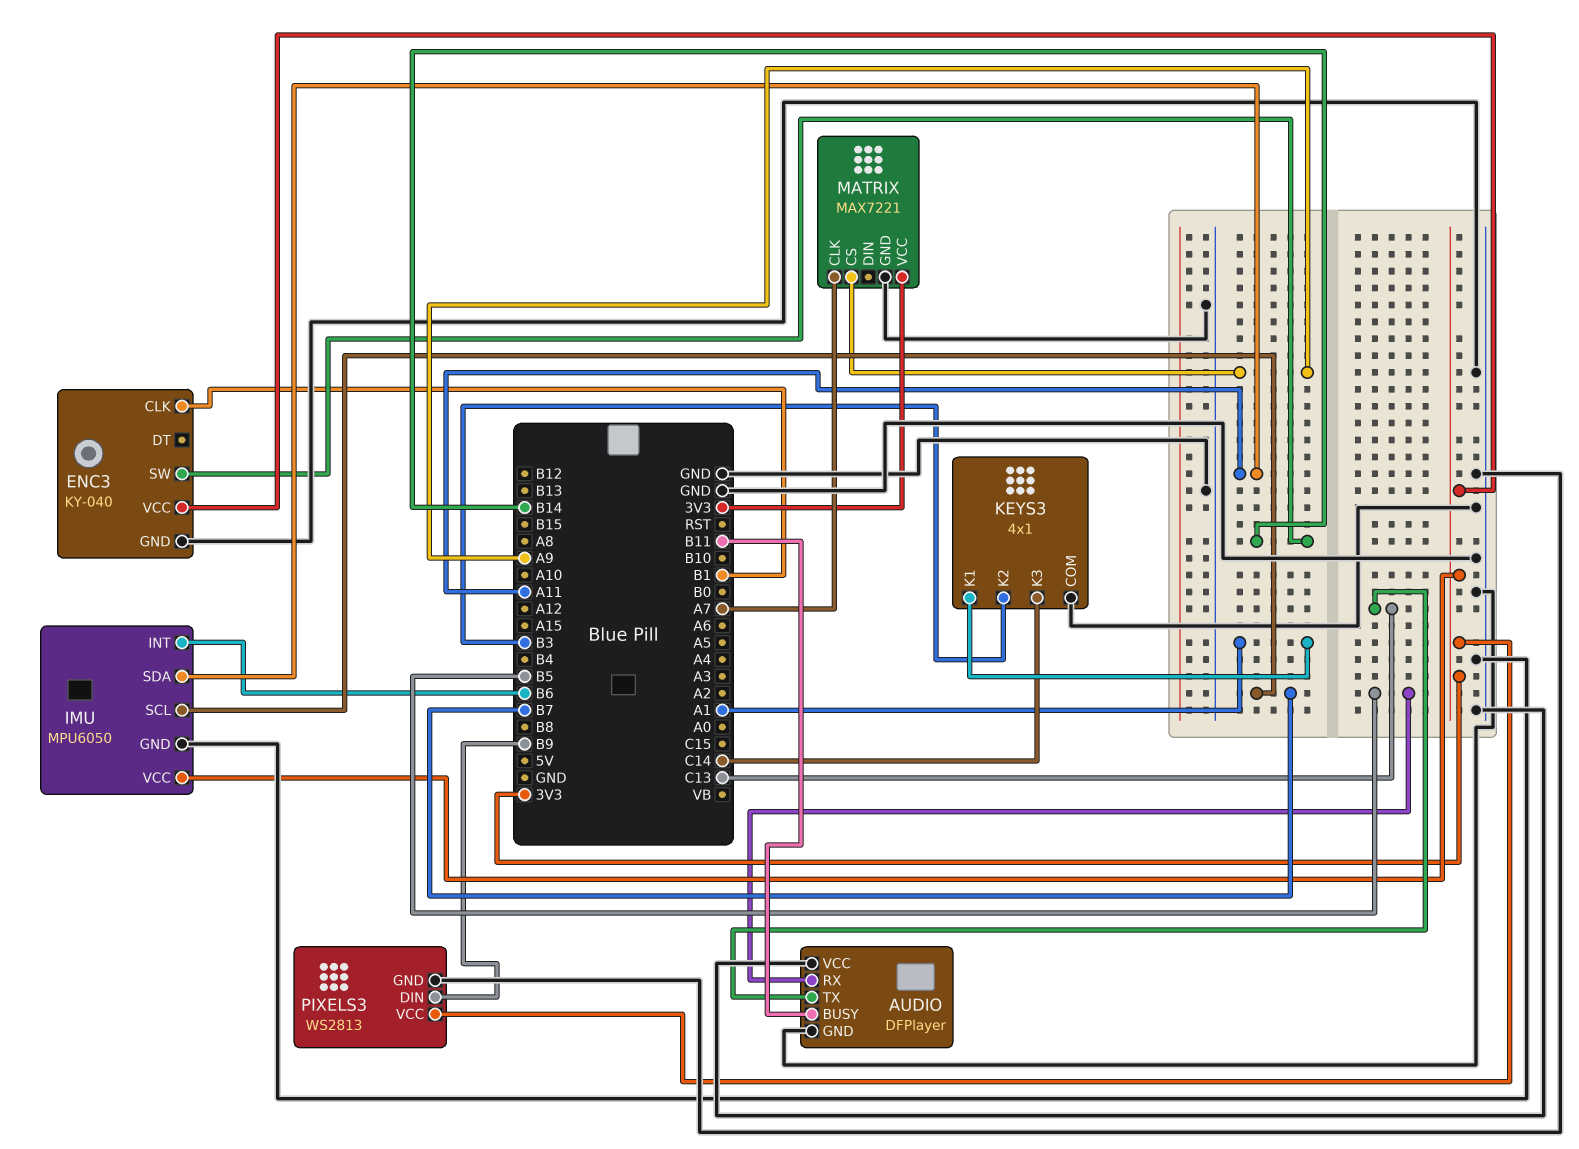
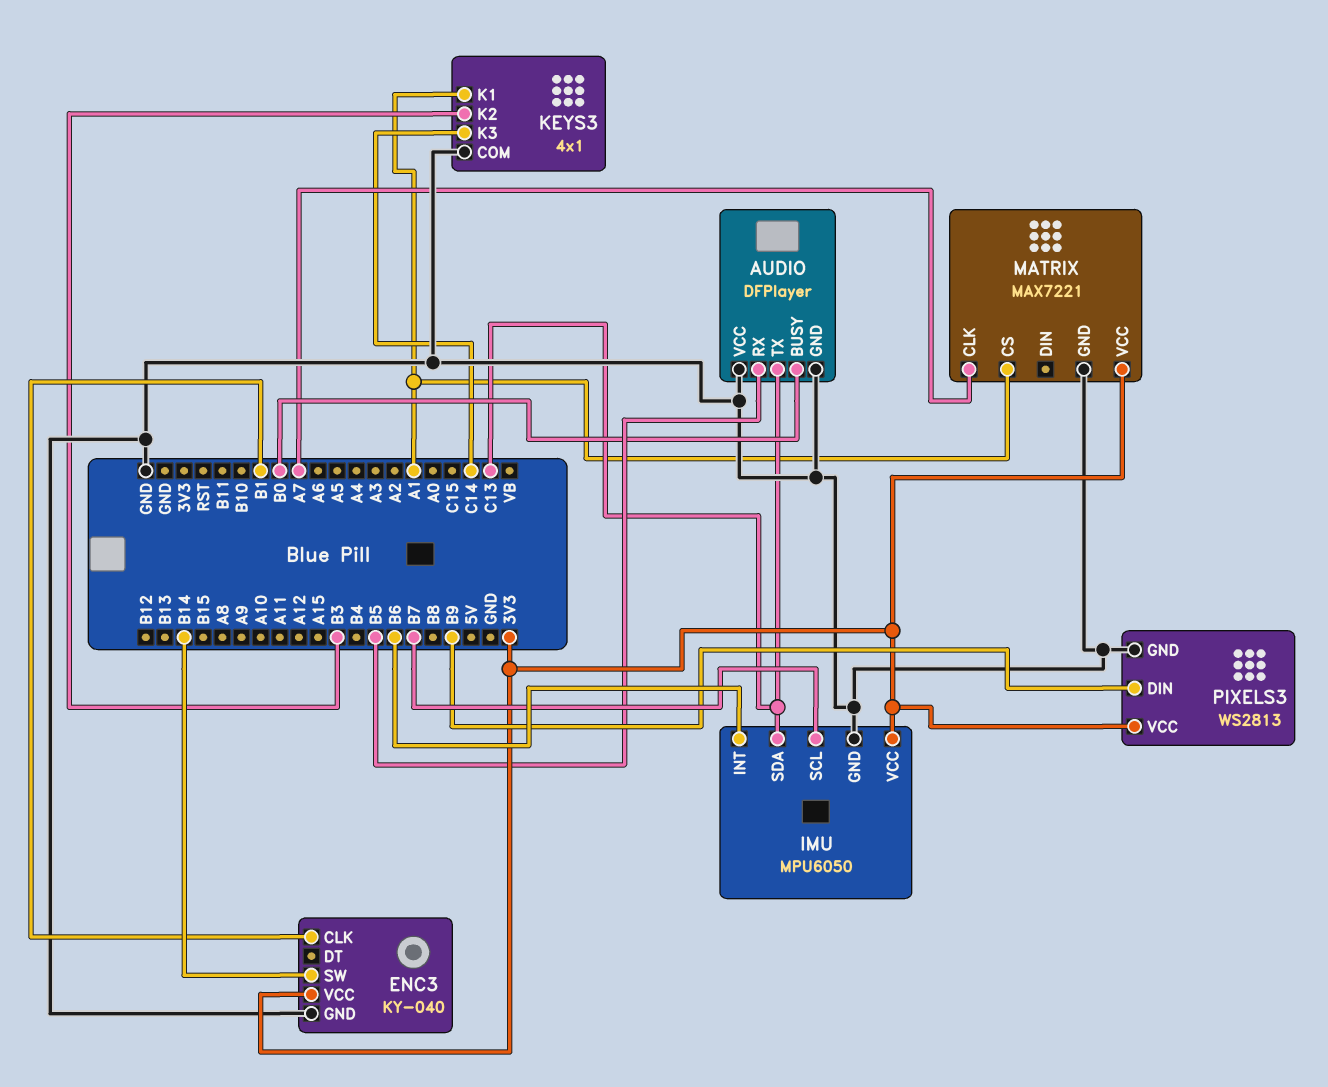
AUDIO pin BUSY: B11 -> B0
IMU pin SDA: A11 -> C13
MATRIX pin CS: A9 -> A1

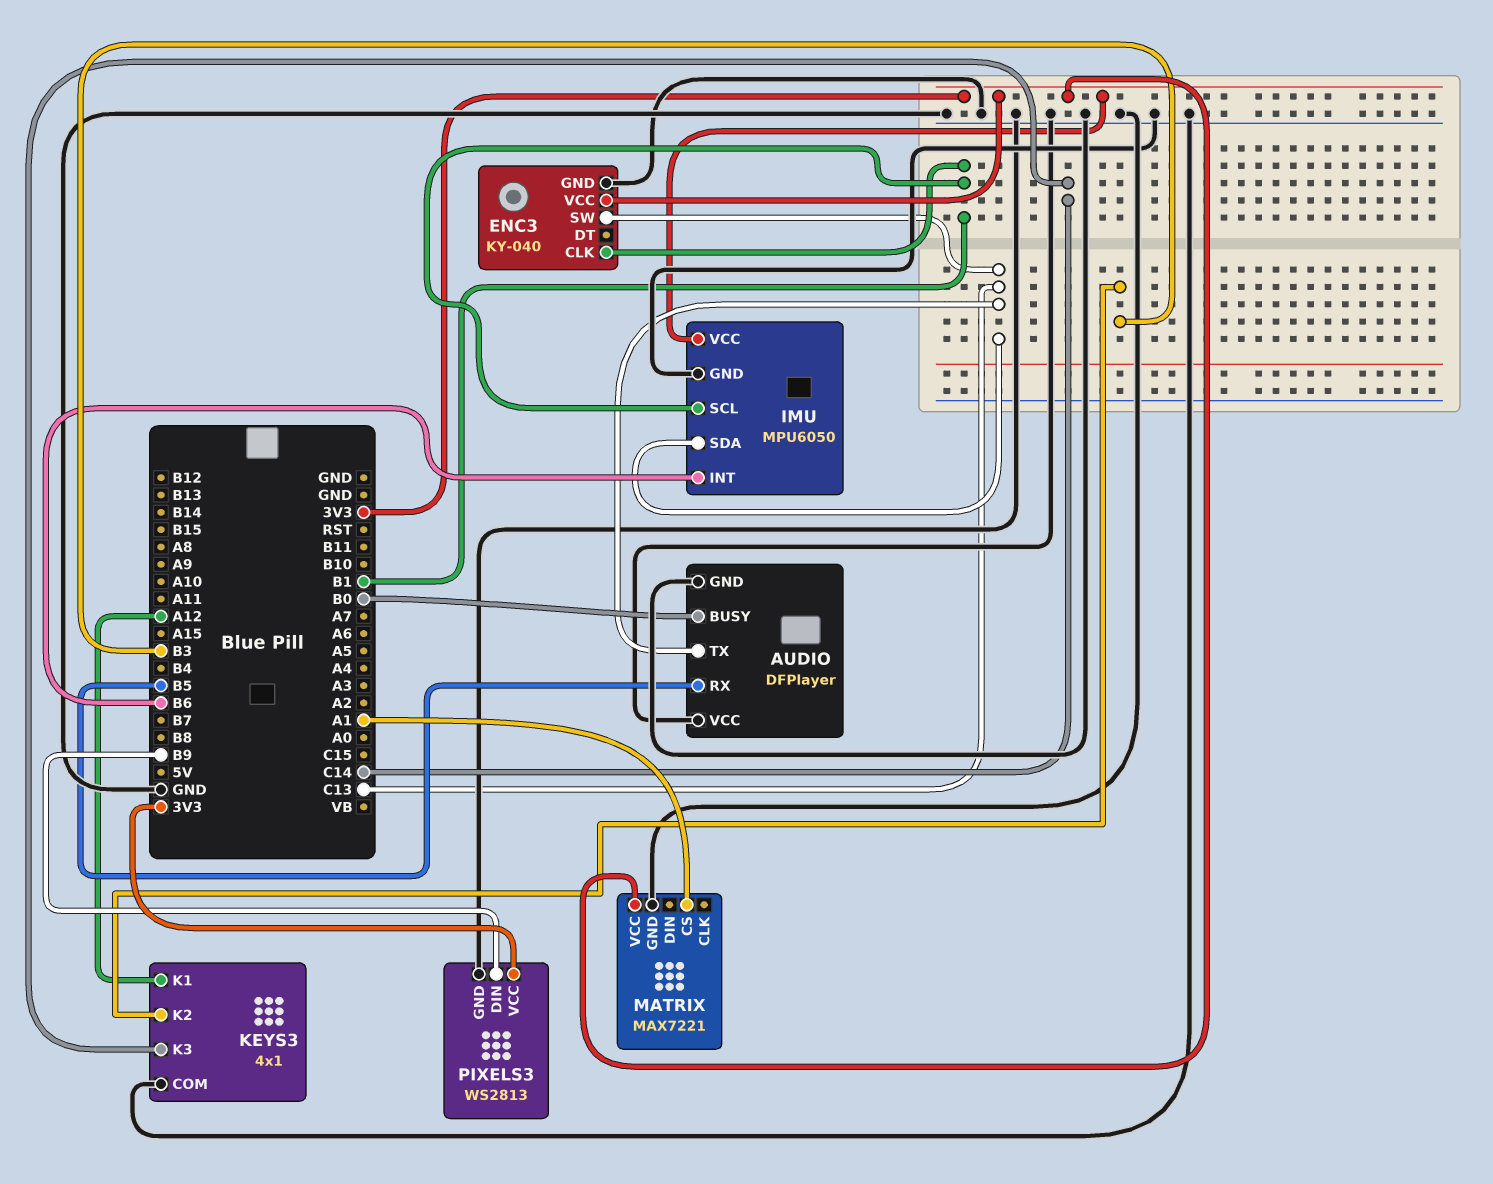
ENC3 pin SW: B14 -> C13
IMU pin SCL: B7 -> B1
KEYS3 pin K1: A1 -> A12
MATRIX pin CLK: A7 -> none

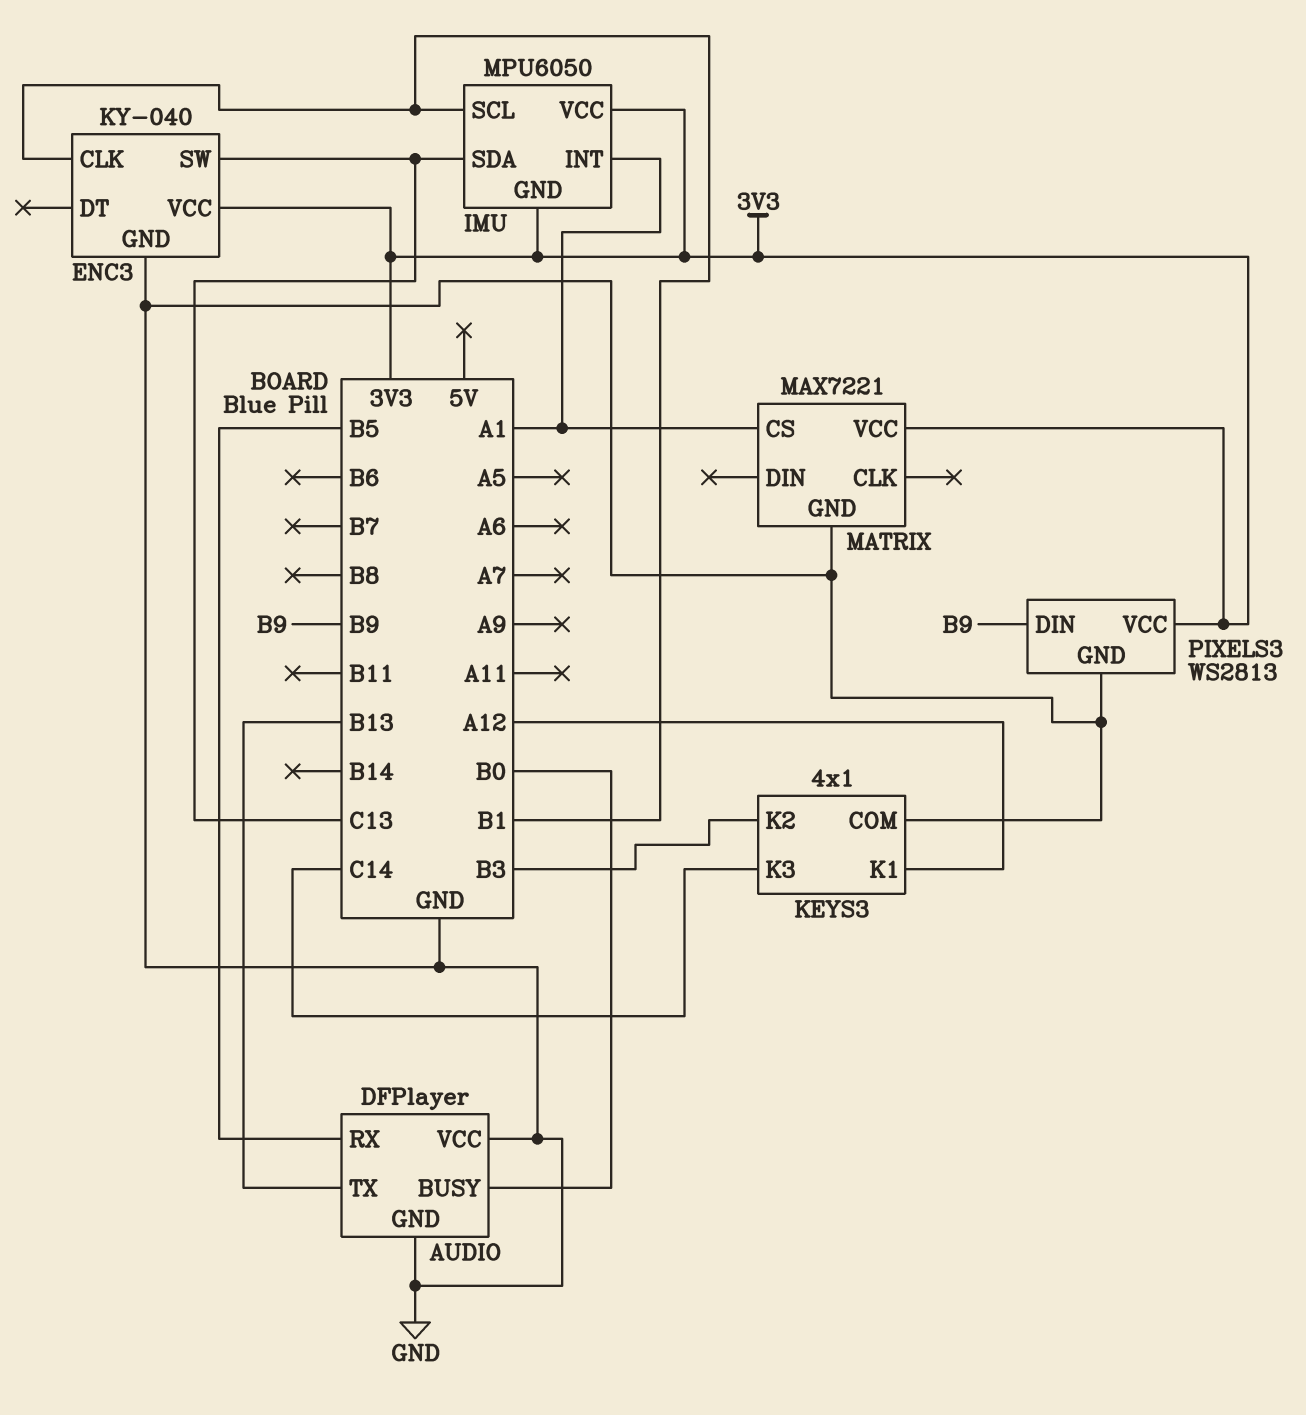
AUDIO pin TX: C13 -> B13
IMU pin GND: GND -> 3V3
IMU pin INT: B6 -> A1

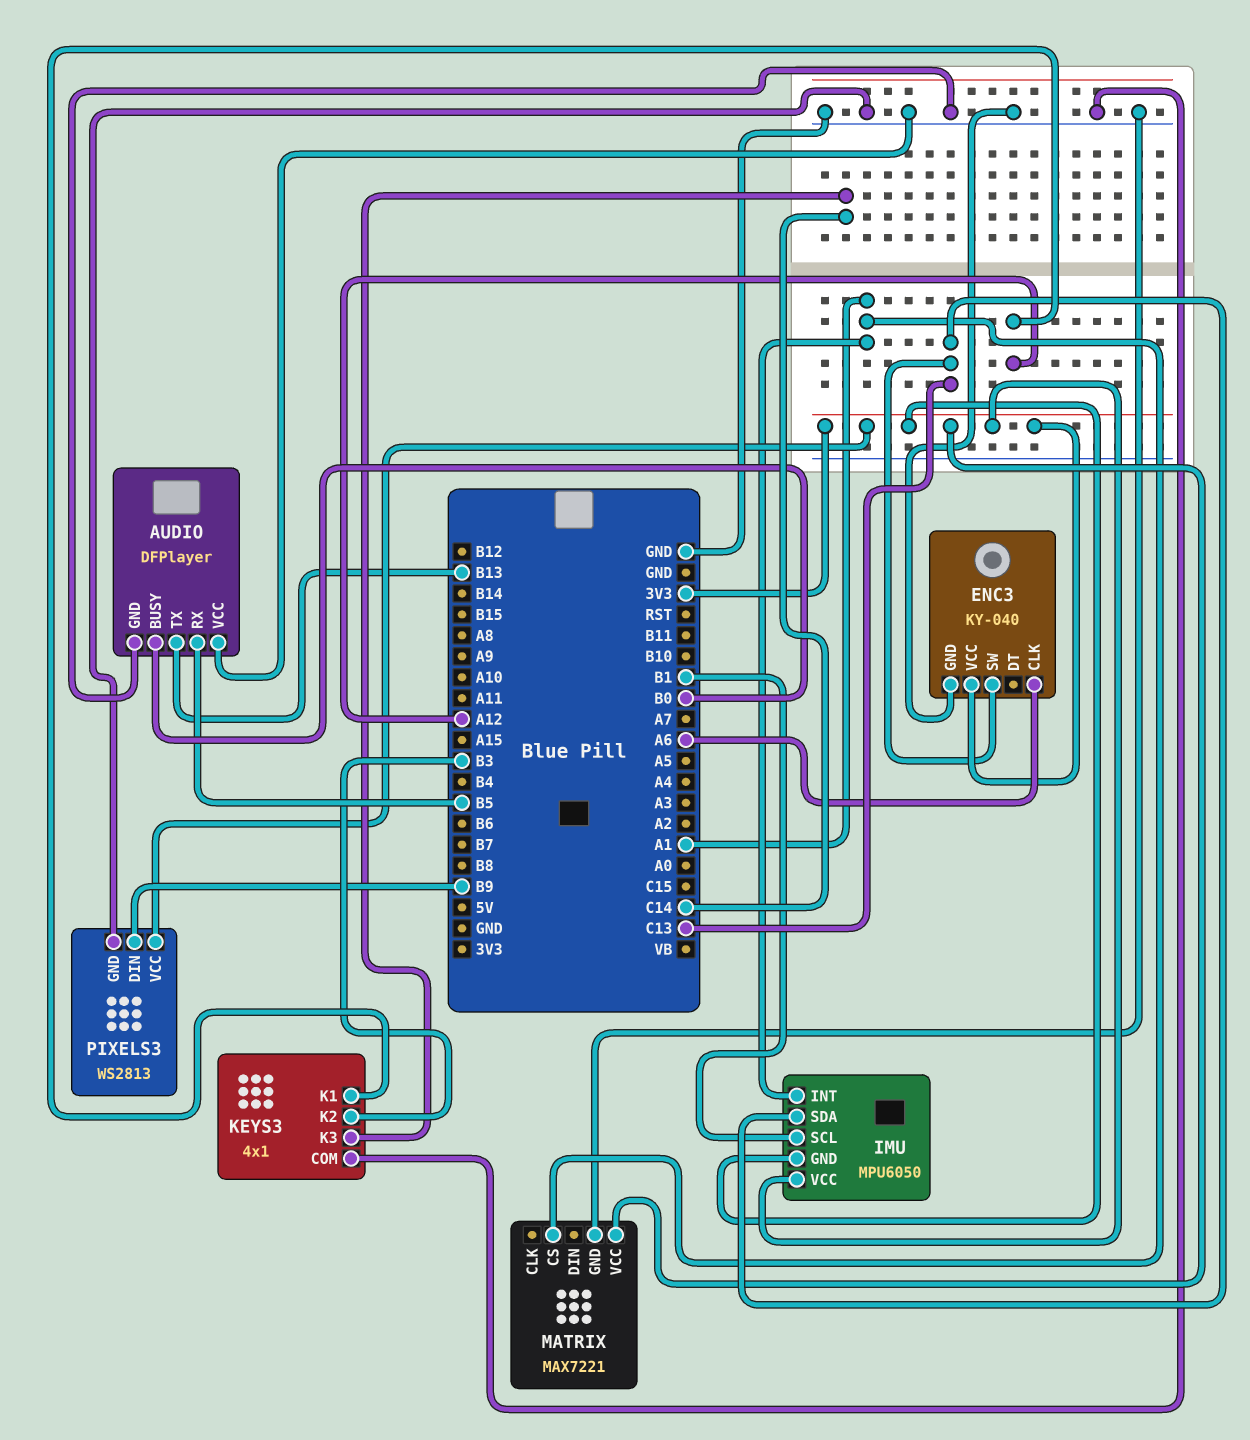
ENC3 pin CLK: B1 -> A6

